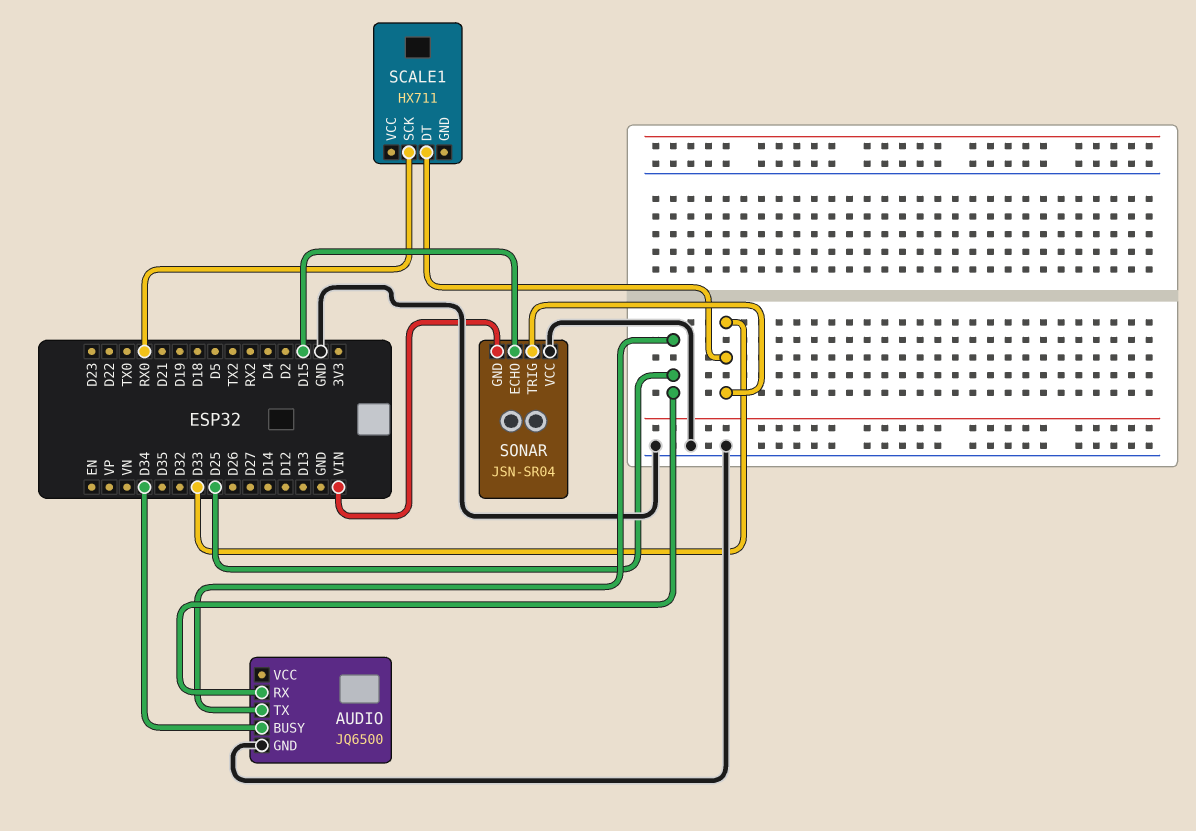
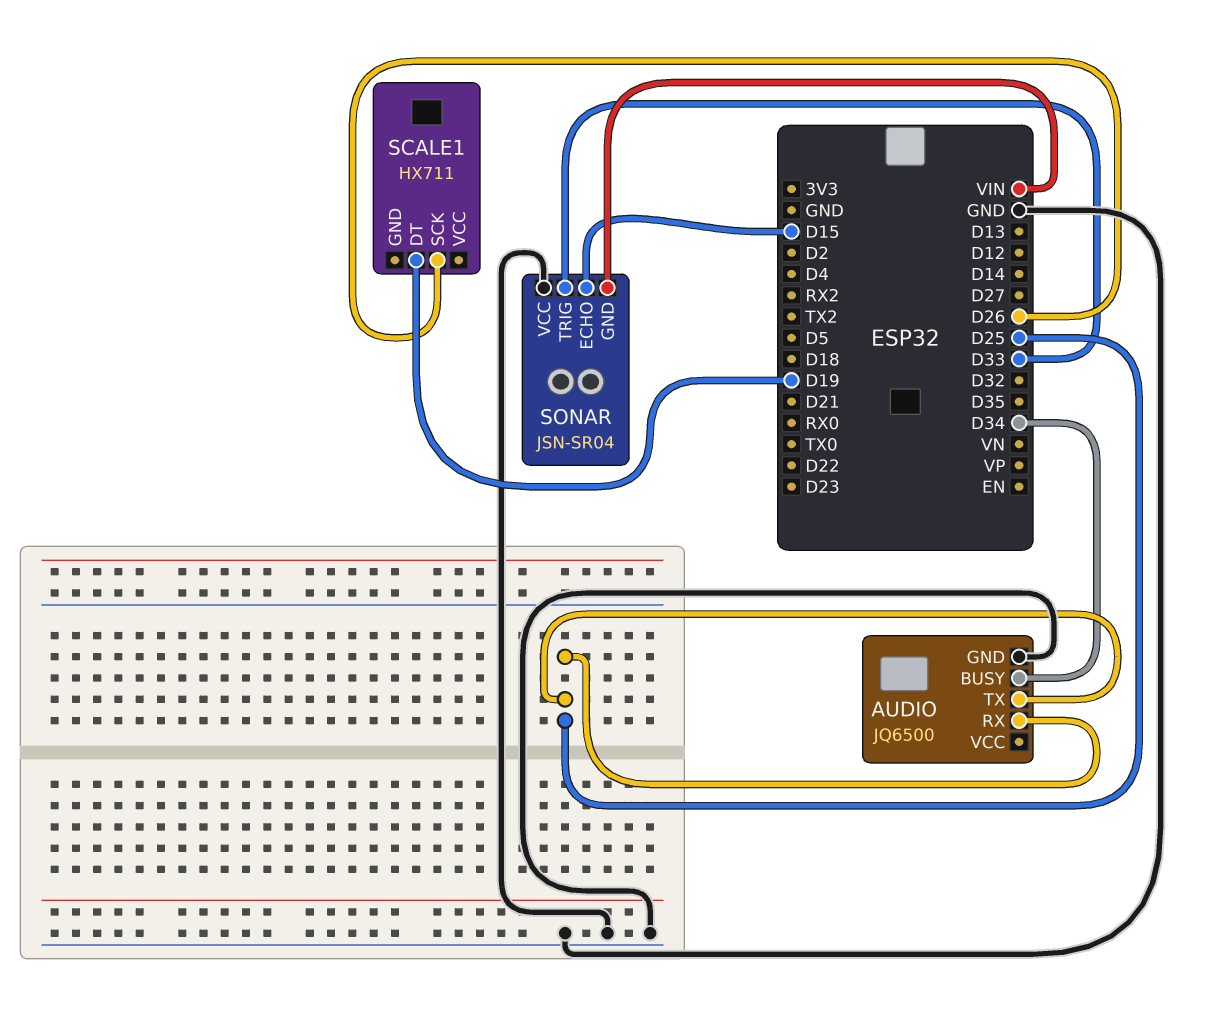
SCALE1 pin DT: D33 -> D19
SCALE1 pin SCK: RX0 -> D26

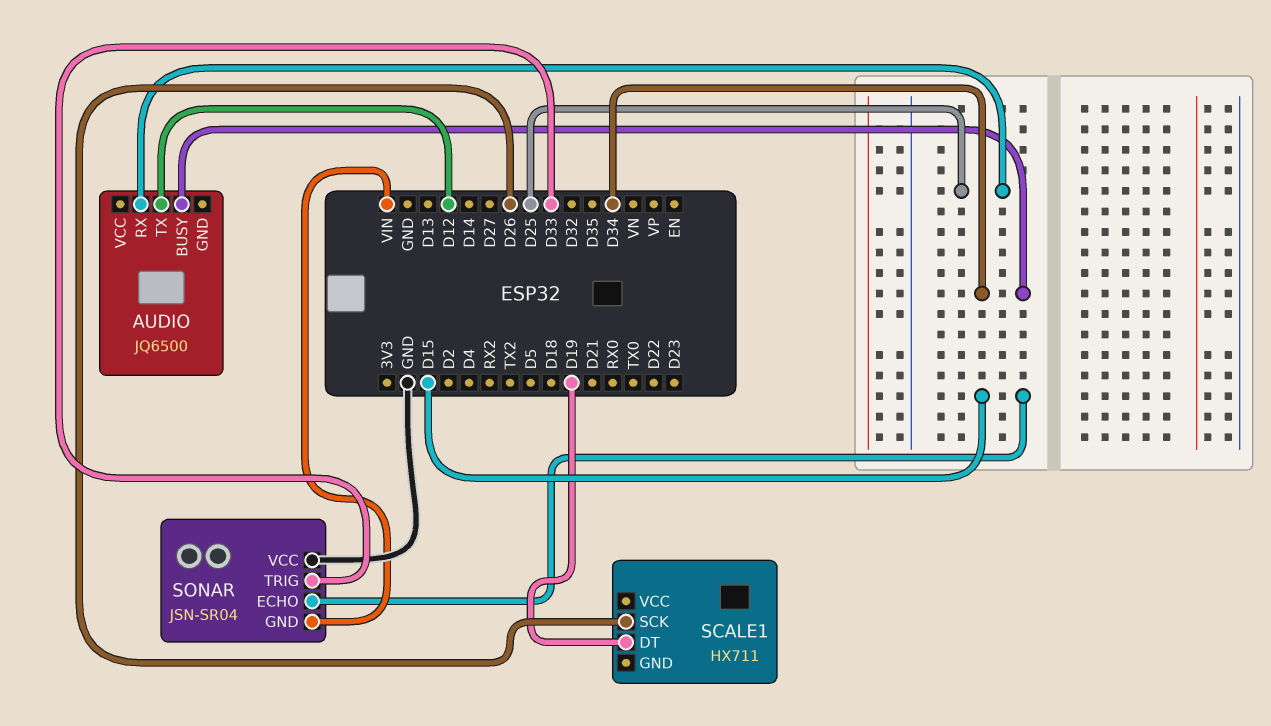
AUDIO pin GND: GND -> none
AUDIO pin TX: D25 -> D12

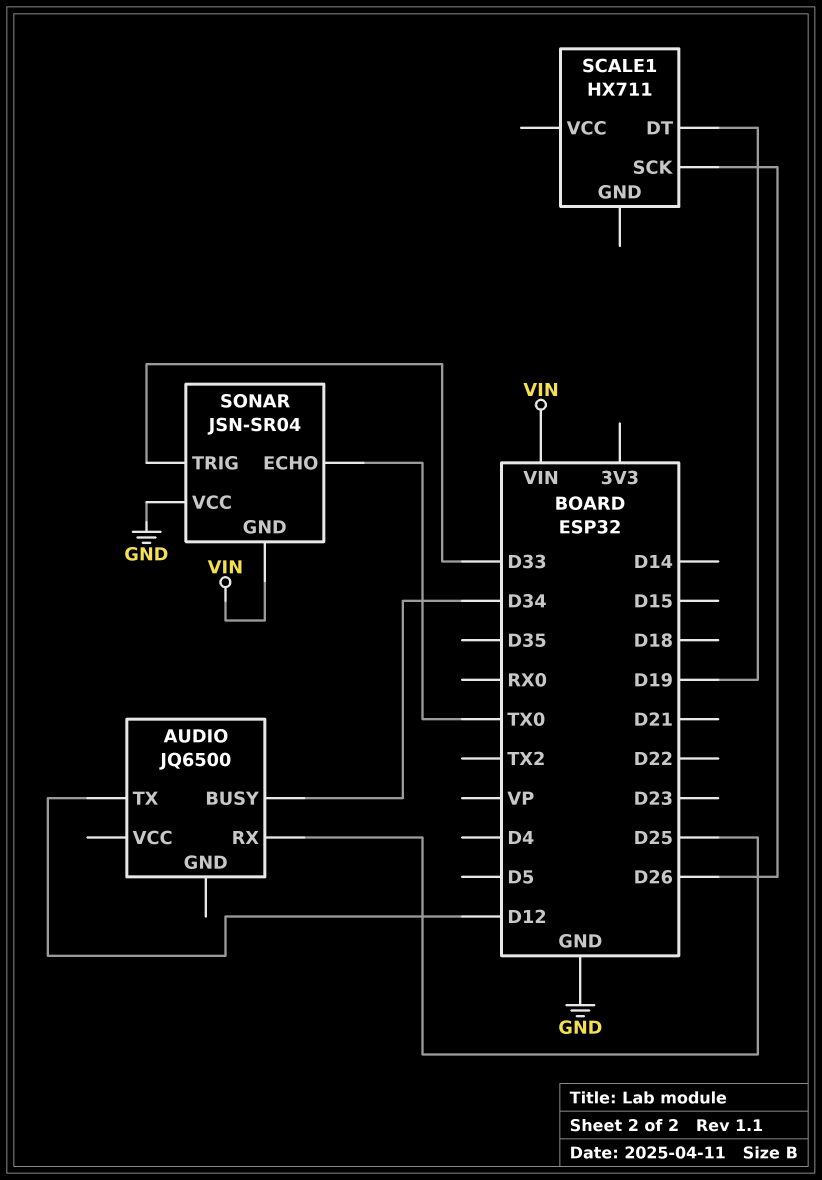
SONAR pin ECHO: D15 -> TX0

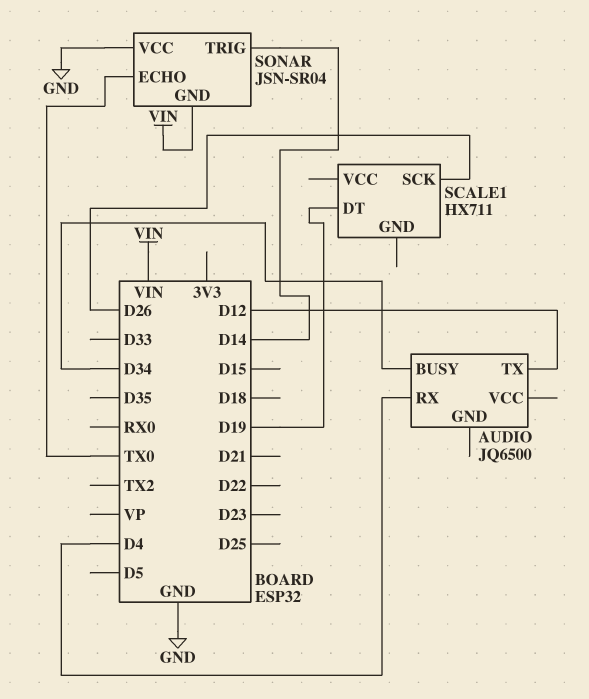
AUDIO pin RX: D25 -> D4
SONAR pin TRIG: D33 -> D14

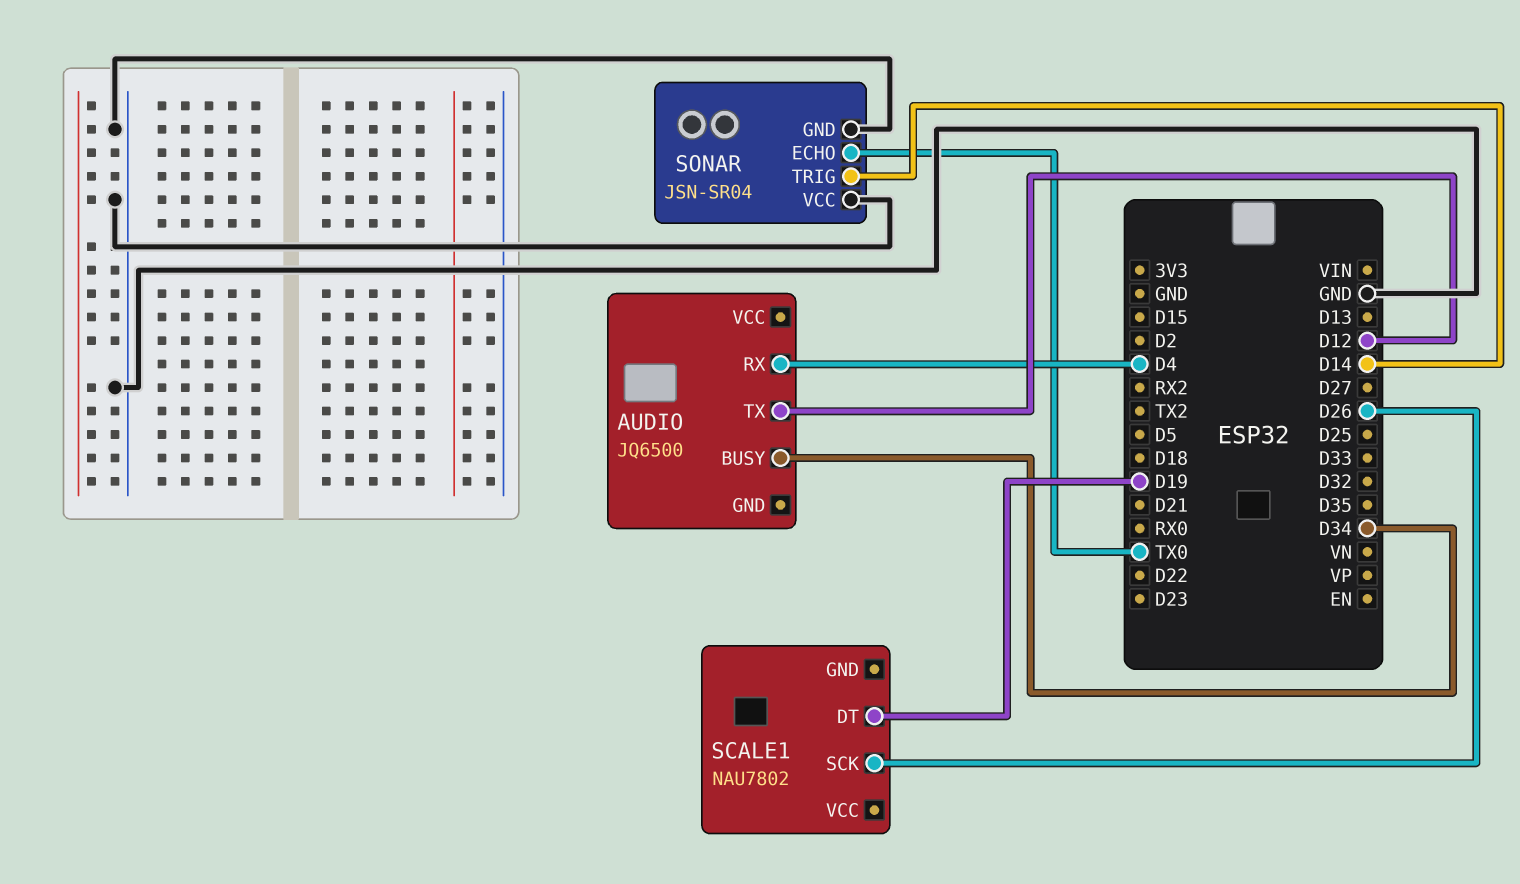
SCALE1: HX711 -> NAU7802
SONAR pin GND: VIN -> GND

